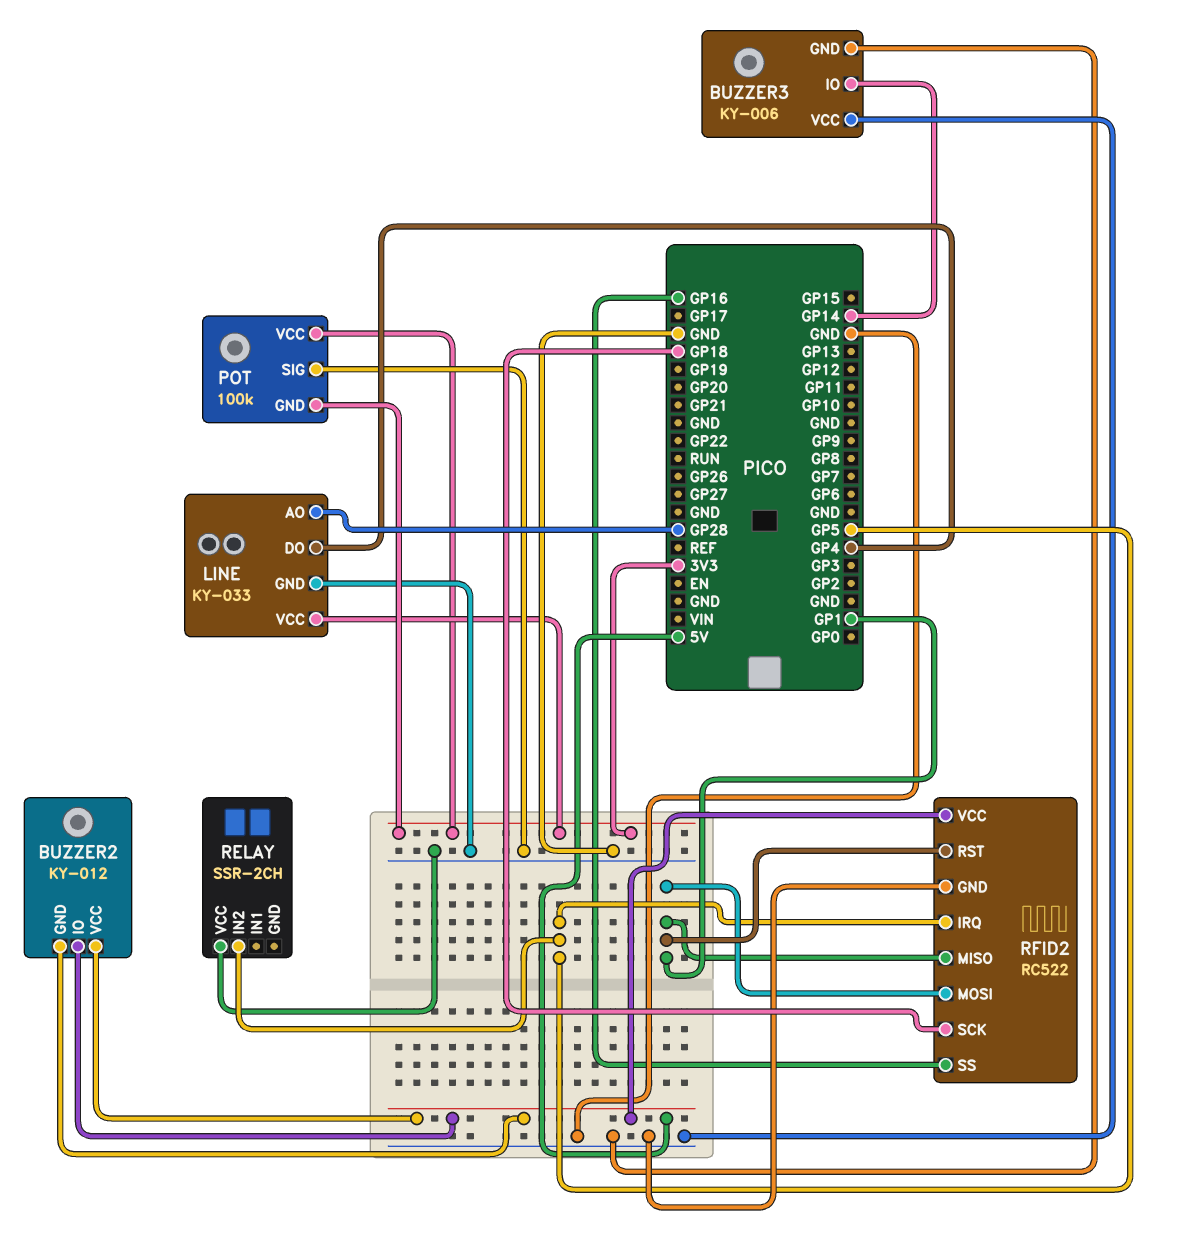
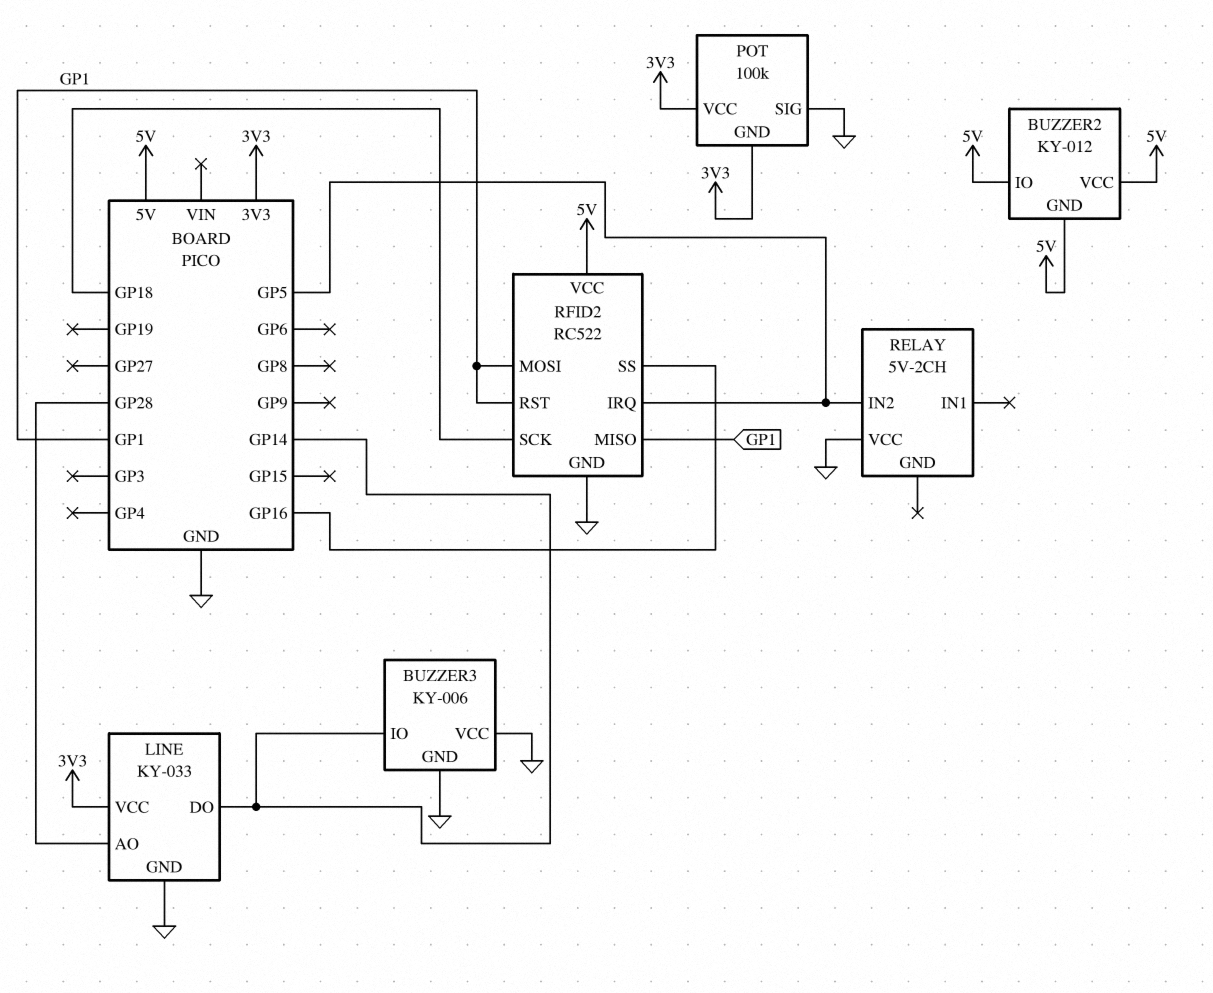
LINE pin DO: GP4 -> GP14
RELAY: SSR-2CH -> 5V-2CH

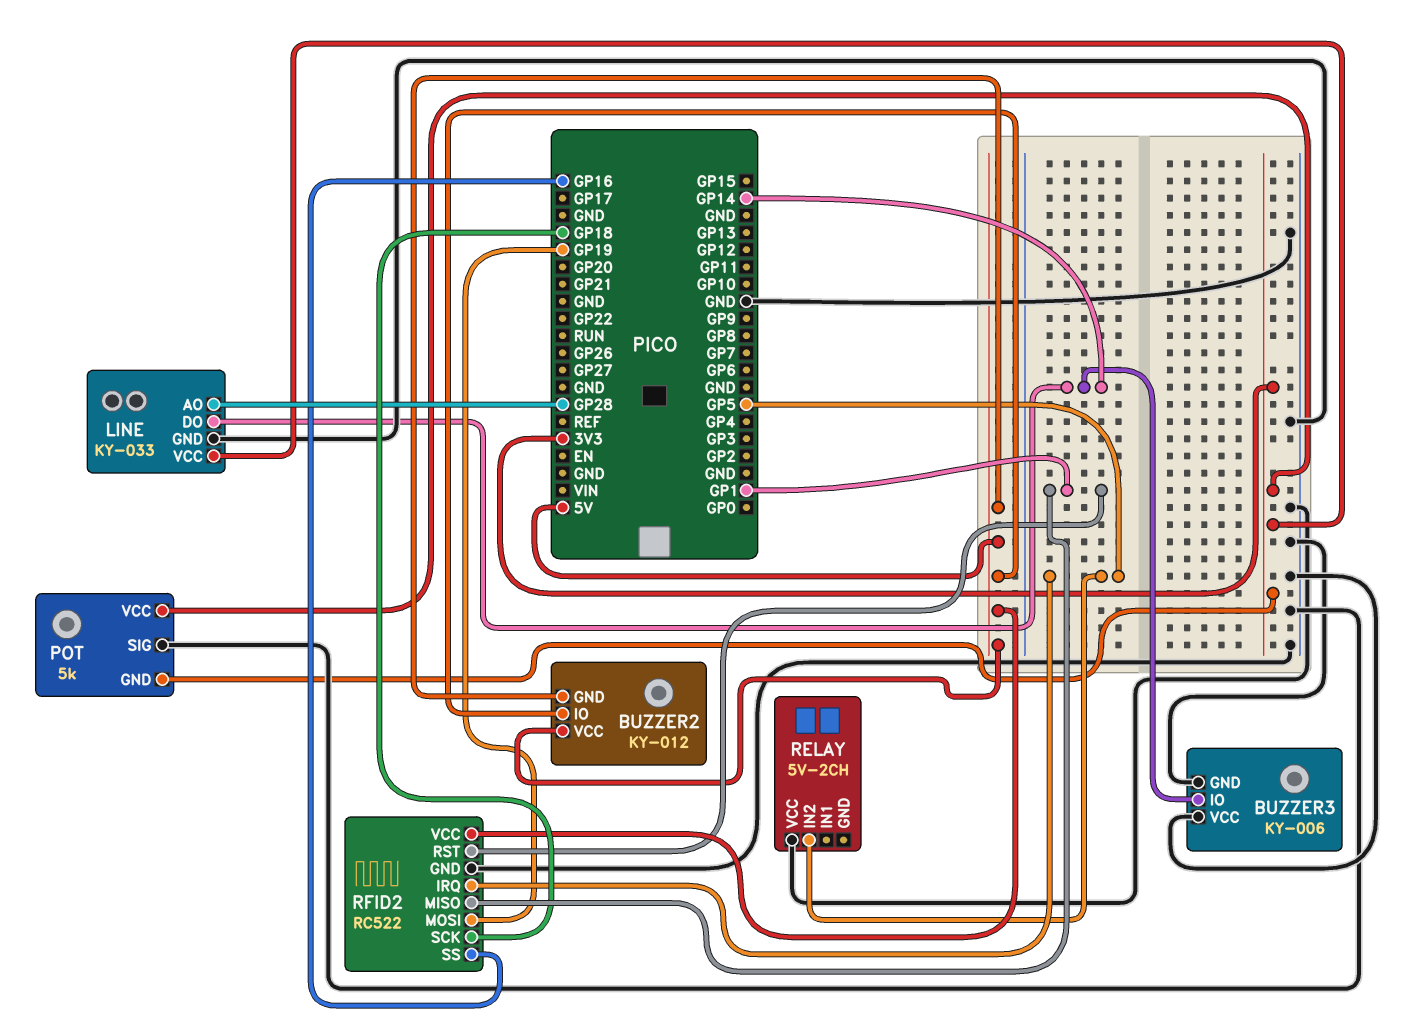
POT: 100k -> 5k
RFID2 pin MOSI: GP1 -> GP19

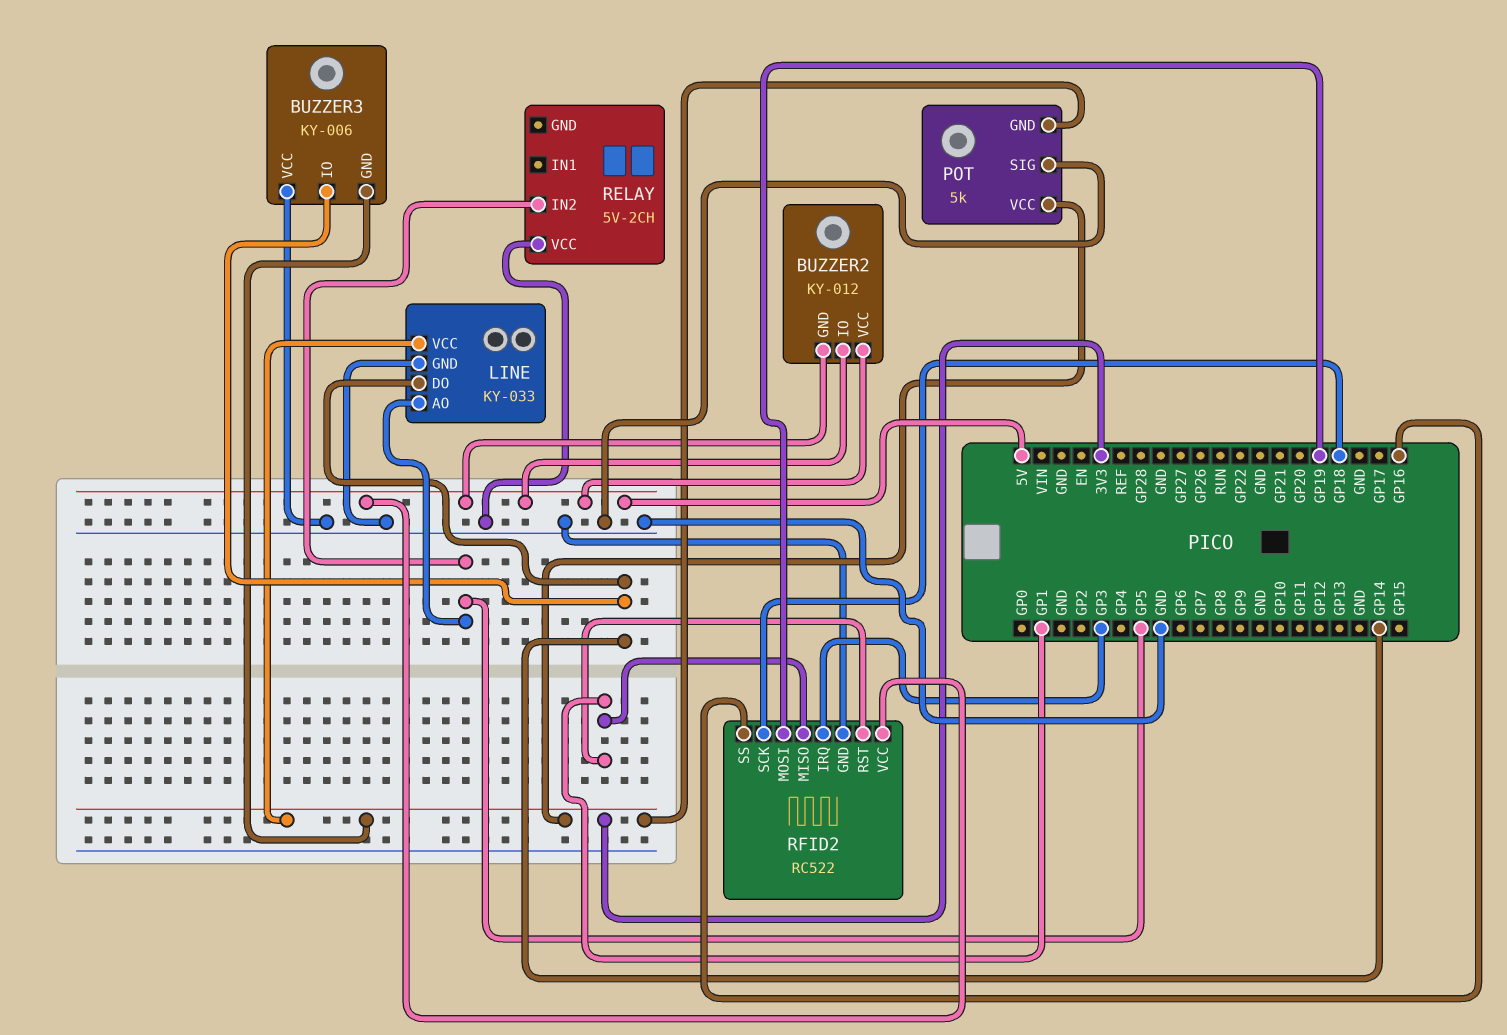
BUZZER3 pin GND: GND -> 3V3
LINE pin AO: GP28 -> GP5
RFID2 pin IRQ: GP5 -> GP3

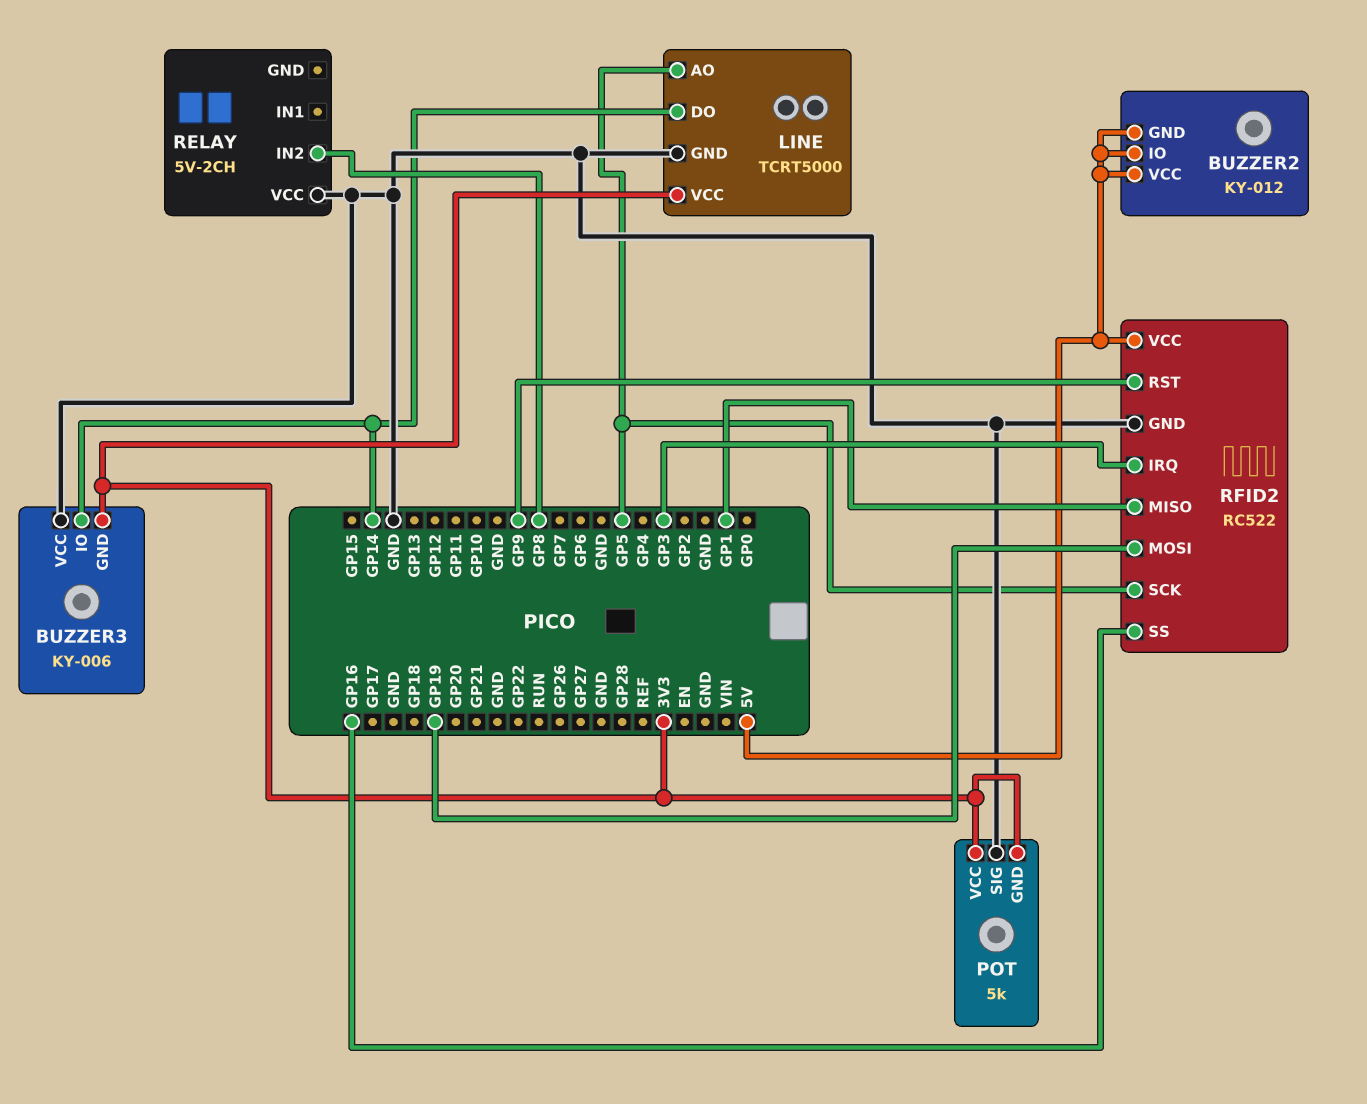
LINE: KY-033 -> TCRT5000
RELAY pin IN2: GP5 -> GP8
RFID2 pin RST: GP1 -> GP9
RFID2 pin SCK: GP18 -> GP5

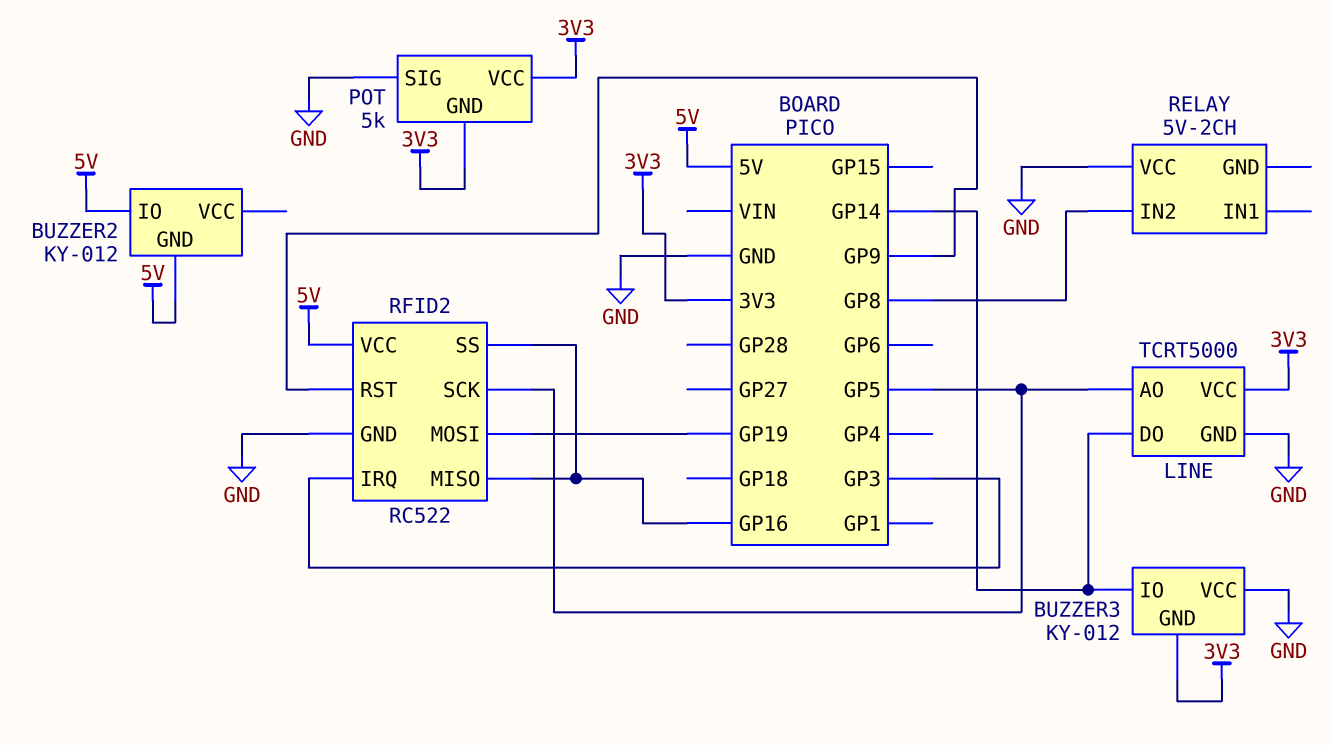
BUZZER2 pin VCC: 5V -> none
BUZZER3: KY-006 -> KY-012
RFID2 pin MISO: GP1 -> GP16

